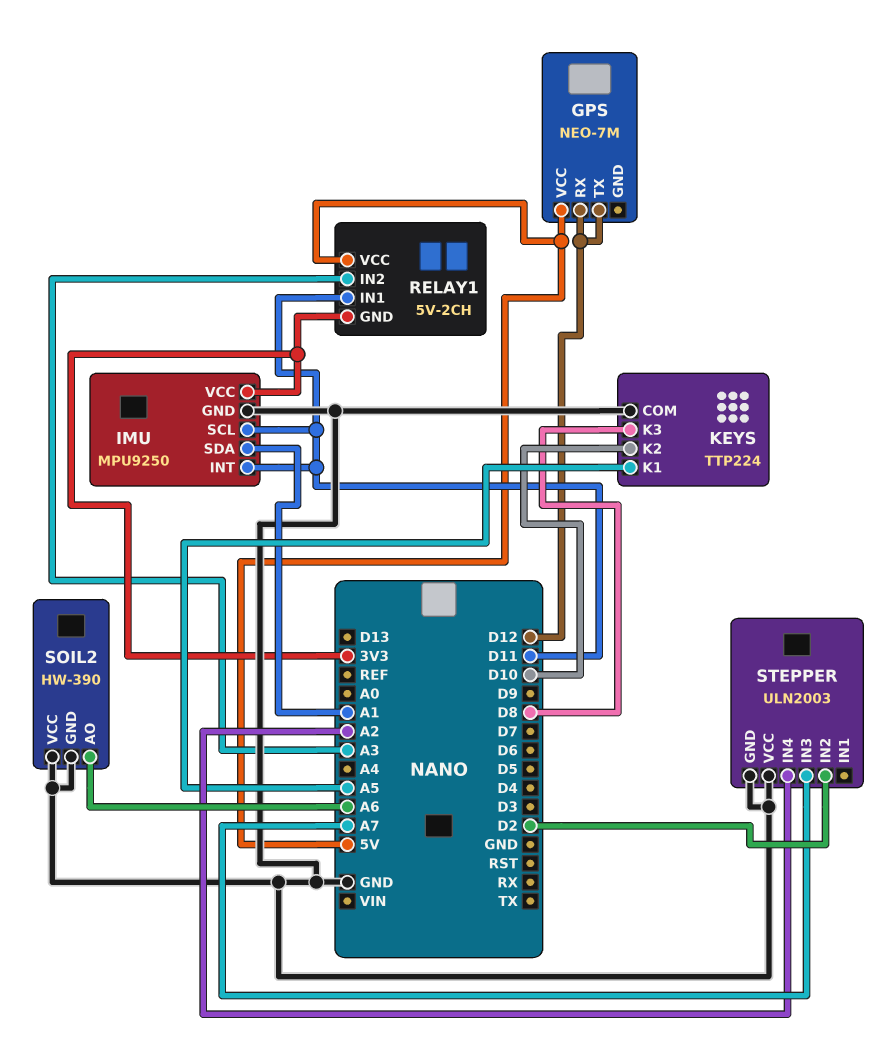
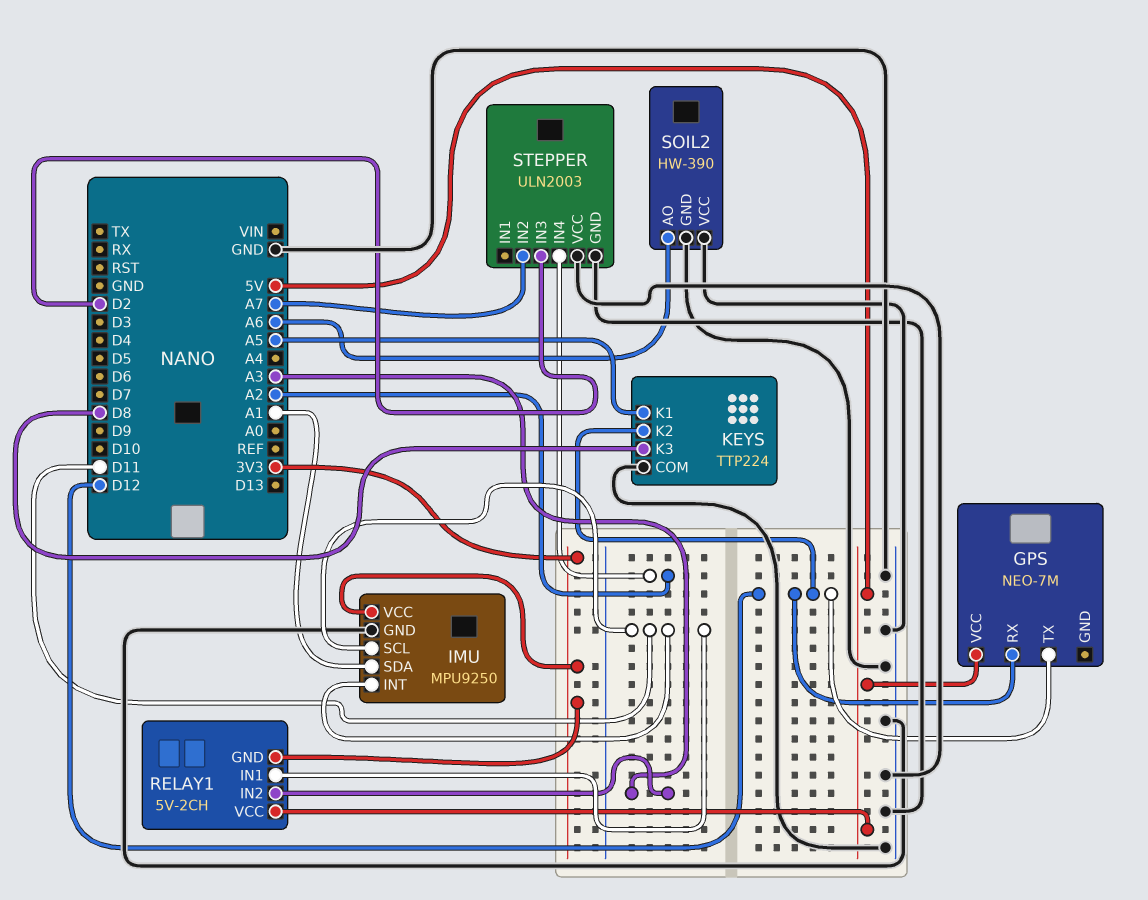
KEYS pin K2: D10 -> D12
STEPPER pin IN2: D2 -> A7
STEPPER pin IN3: A7 -> D2

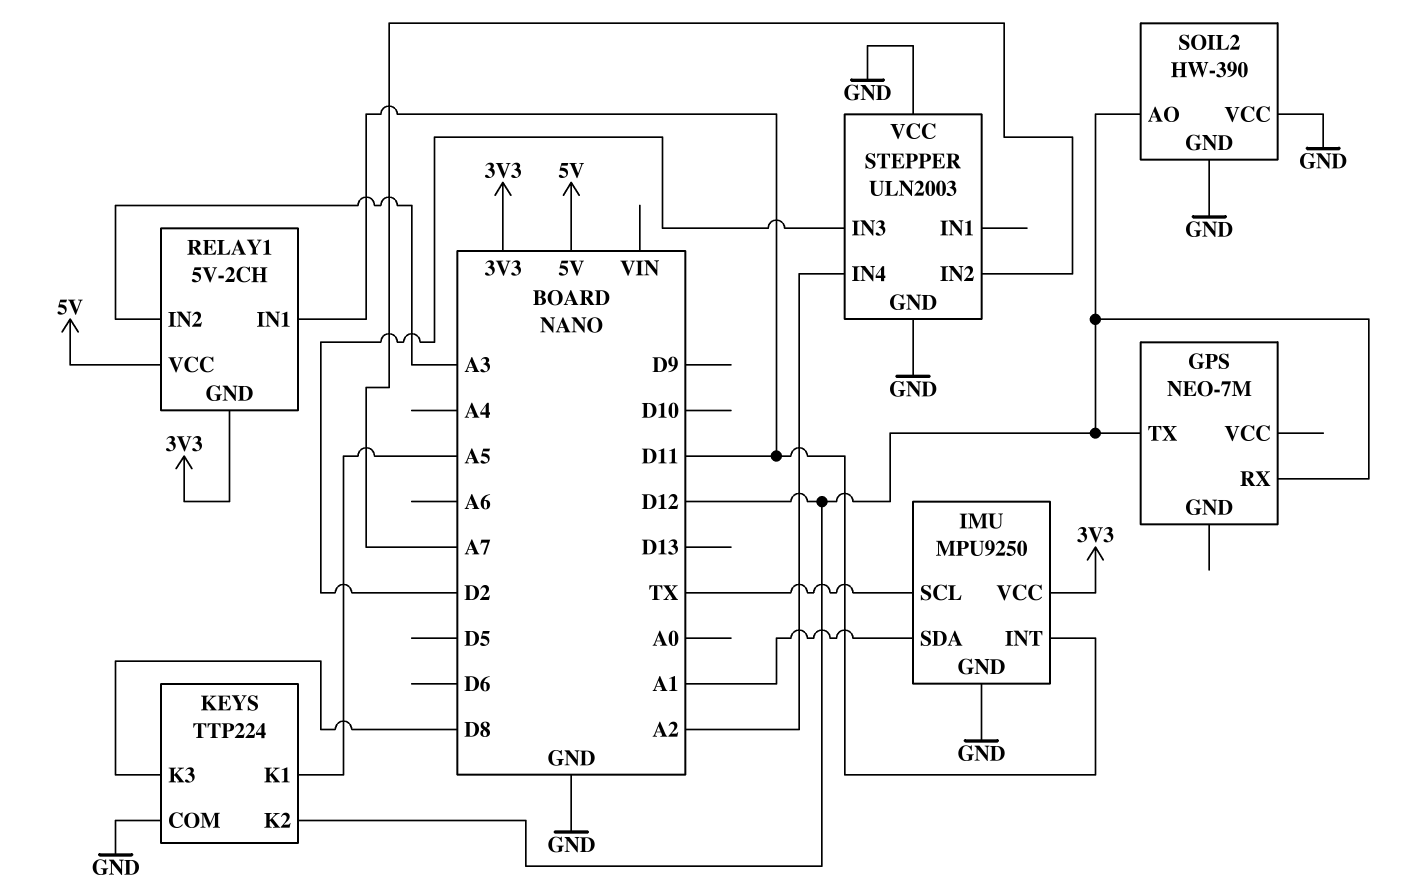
GPS pin VCC: 5V -> none
IMU pin SCL: D11 -> TX
SOIL2 pin AO: A6 -> D12

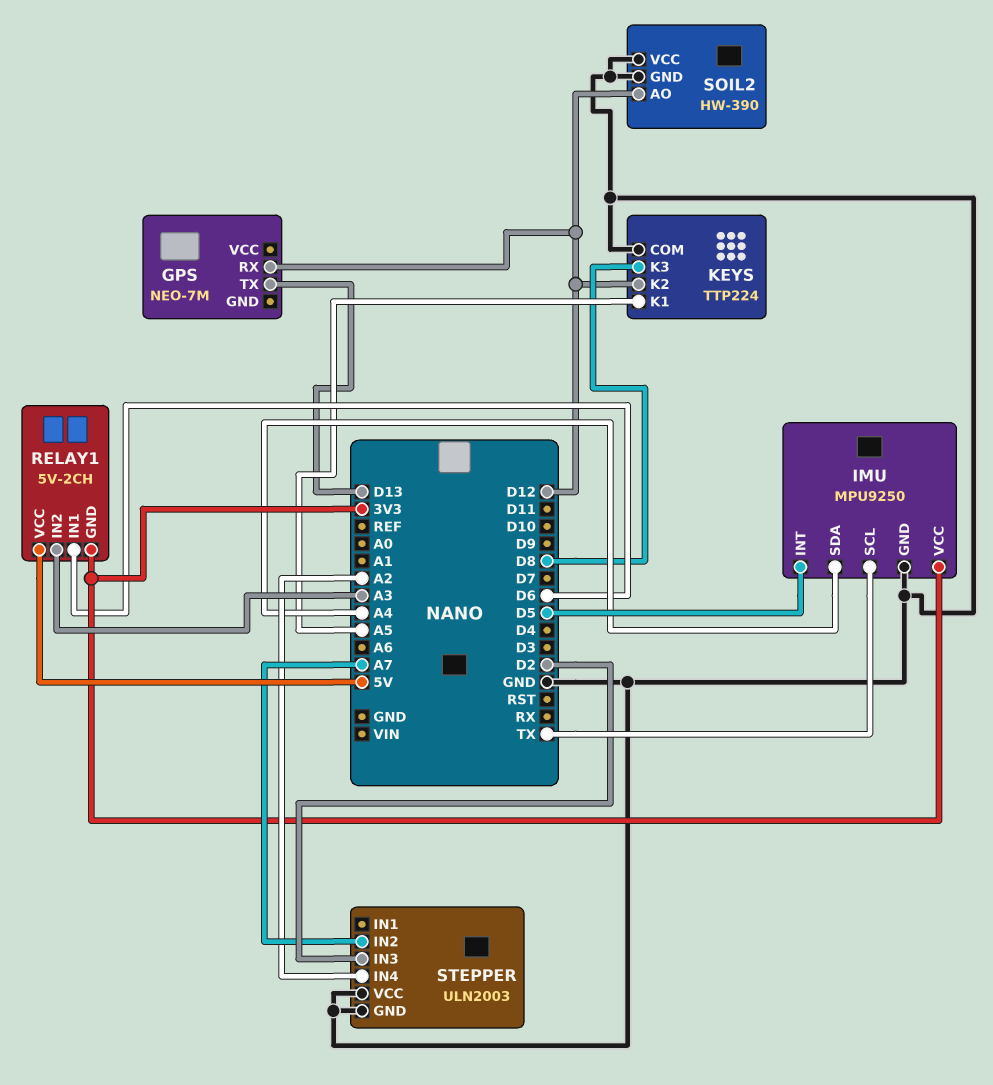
GPS pin TX: D12 -> D13
IMU pin INT: D11 -> D5
IMU pin SDA: A1 -> A4
RELAY1 pin IN1: D11 -> D6

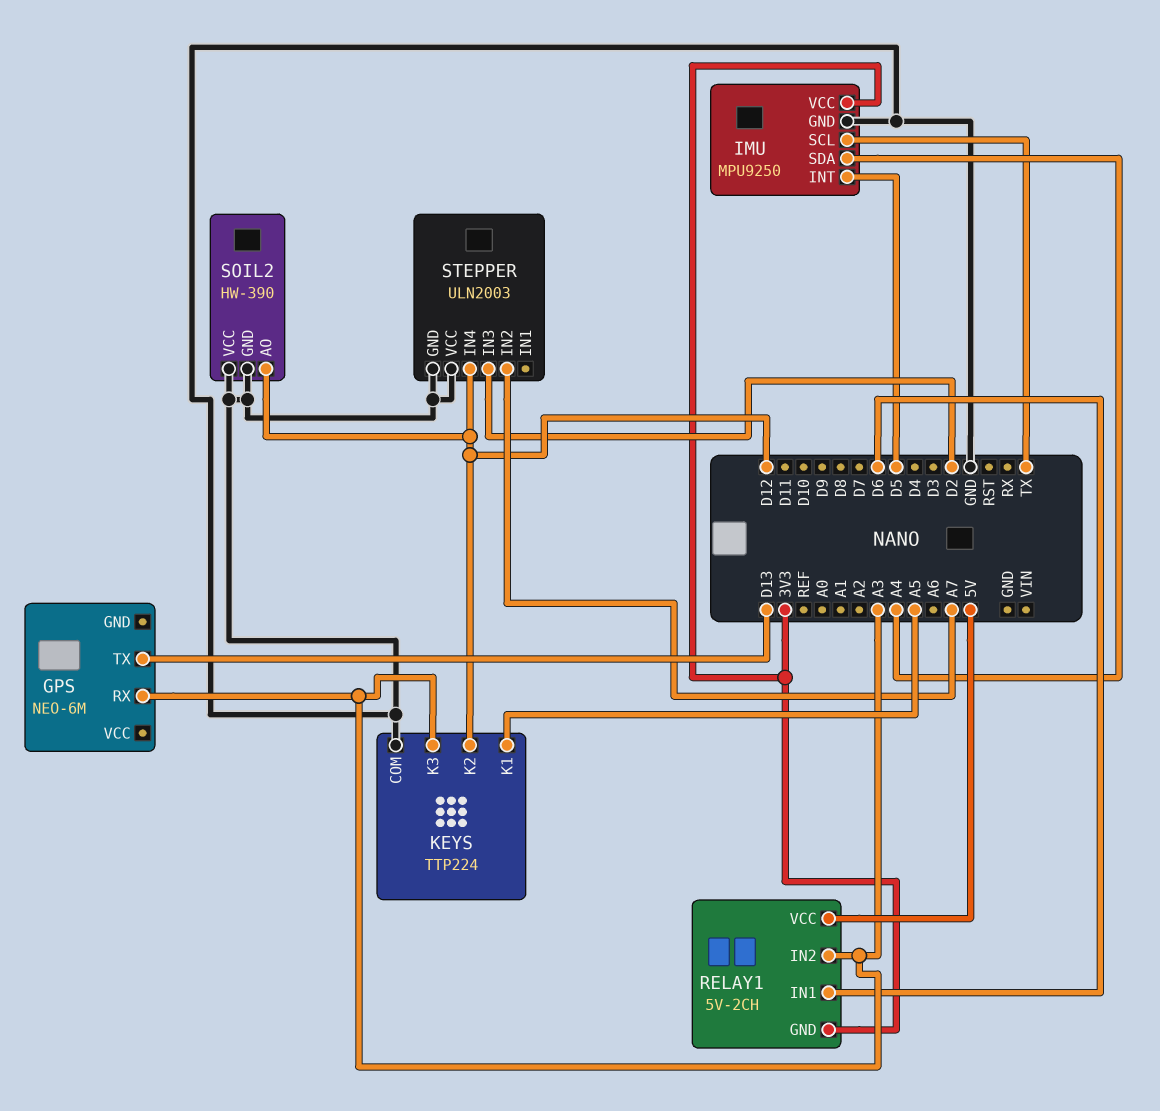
GPS: NEO-7M -> NEO-6M
GPS pin RX: D12 -> A3
KEYS pin K3: D8 -> A3
STEPPER pin IN4: A2 -> D12

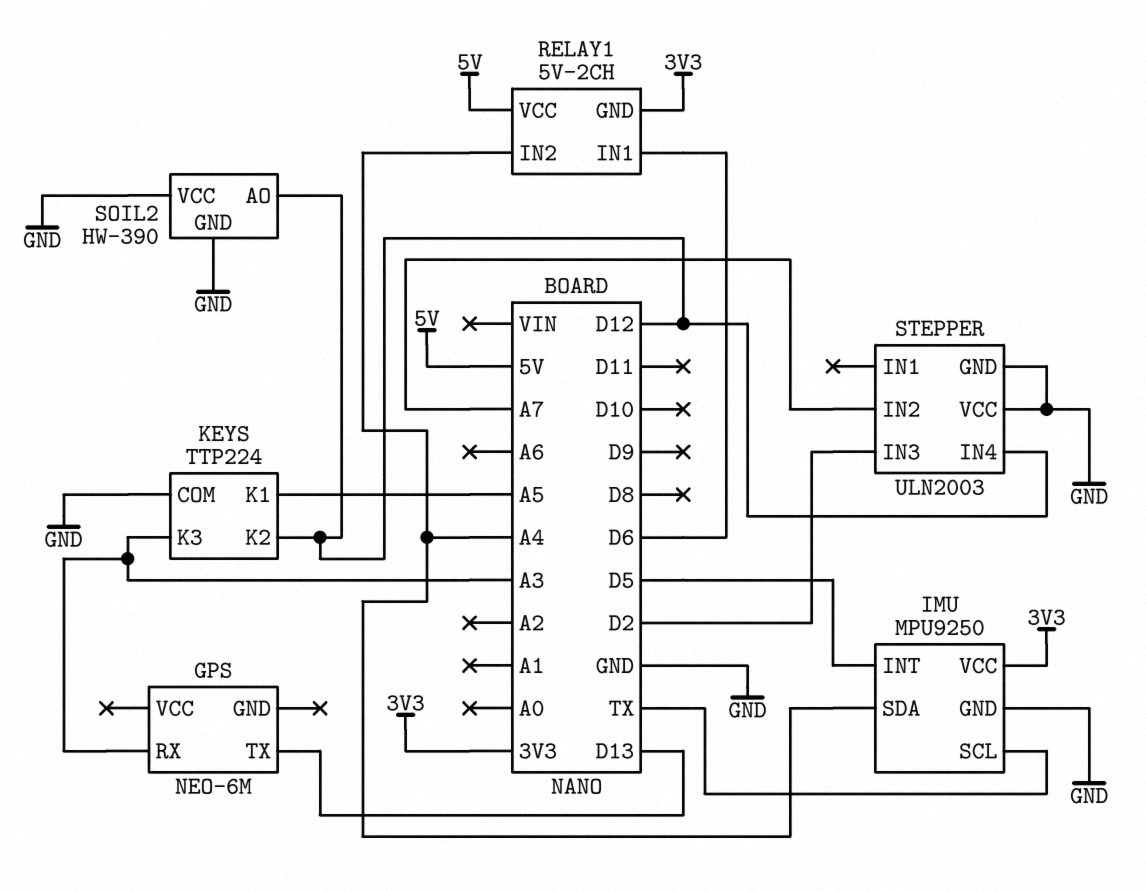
RELAY1 pin IN2: A3 -> A4

